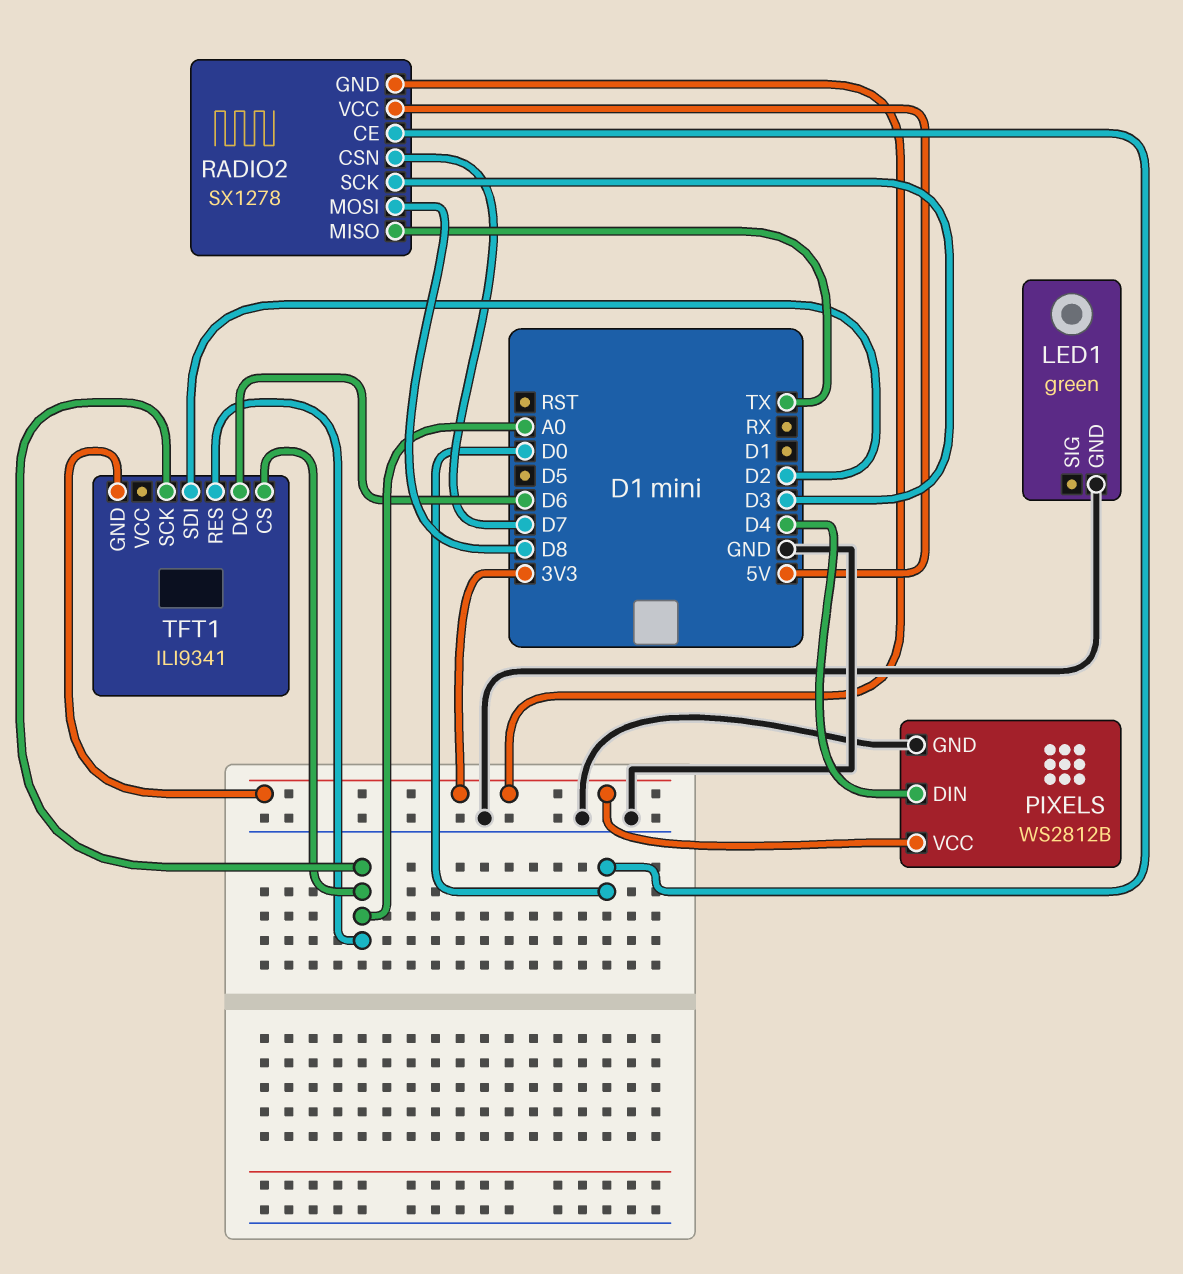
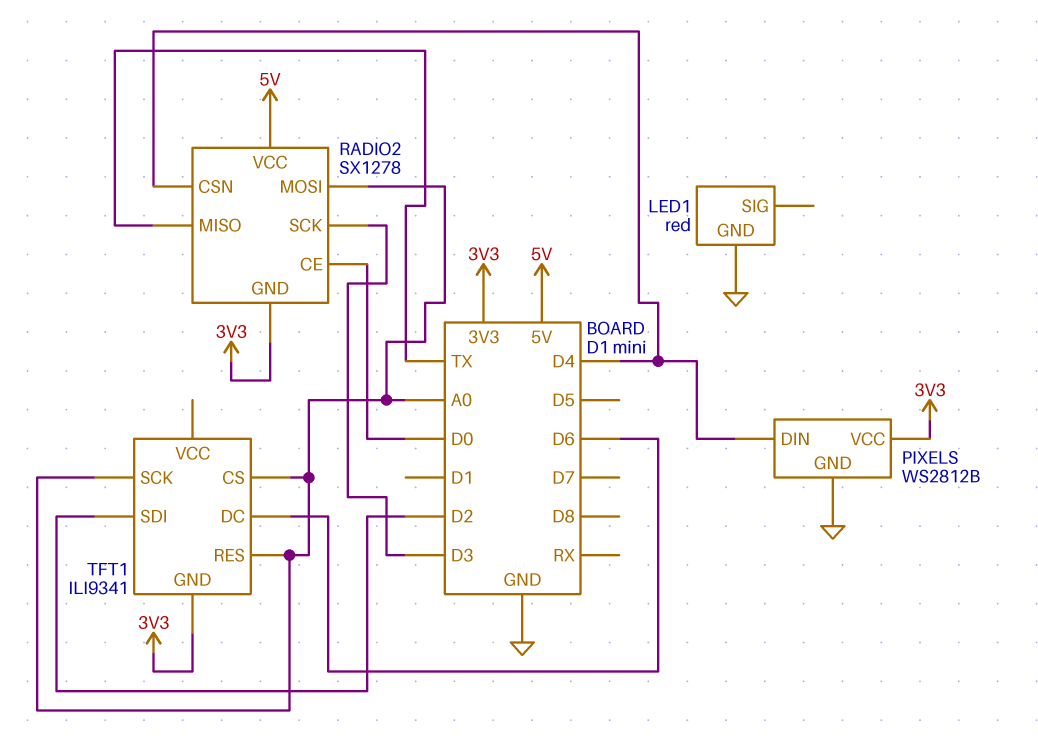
LED1: green -> red
RADIO2 pin CSN: D7 -> D4
RADIO2 pin MOSI: D8 -> A0

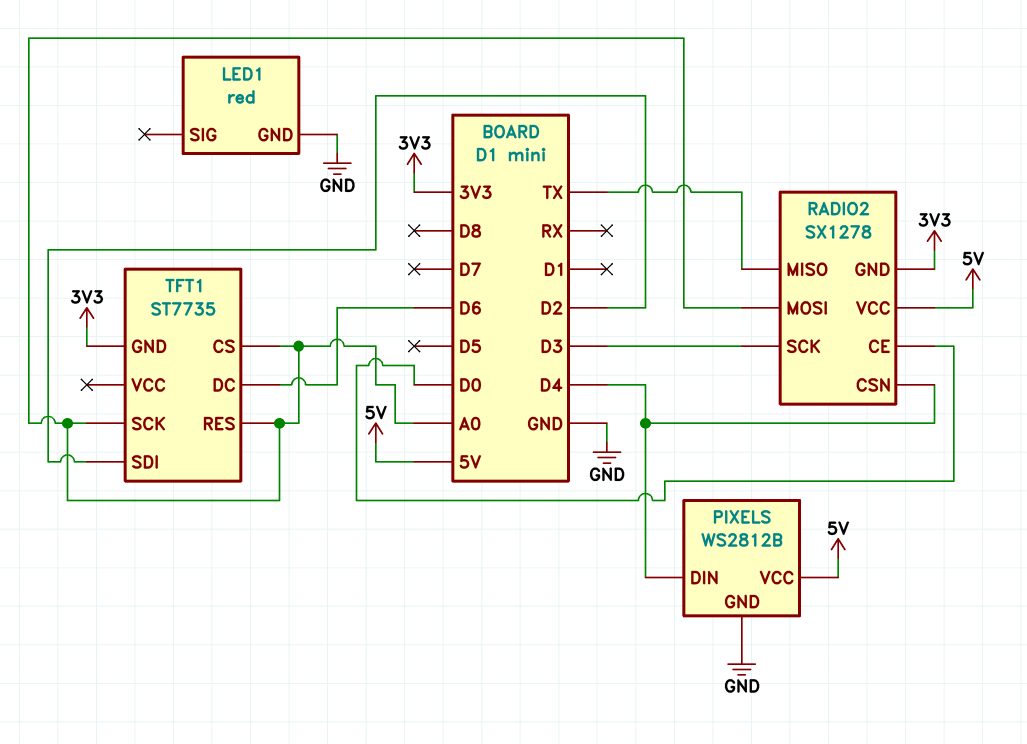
PIXELS pin VCC: 3V3 -> 5V
TFT1: ILI9341 -> ST7735

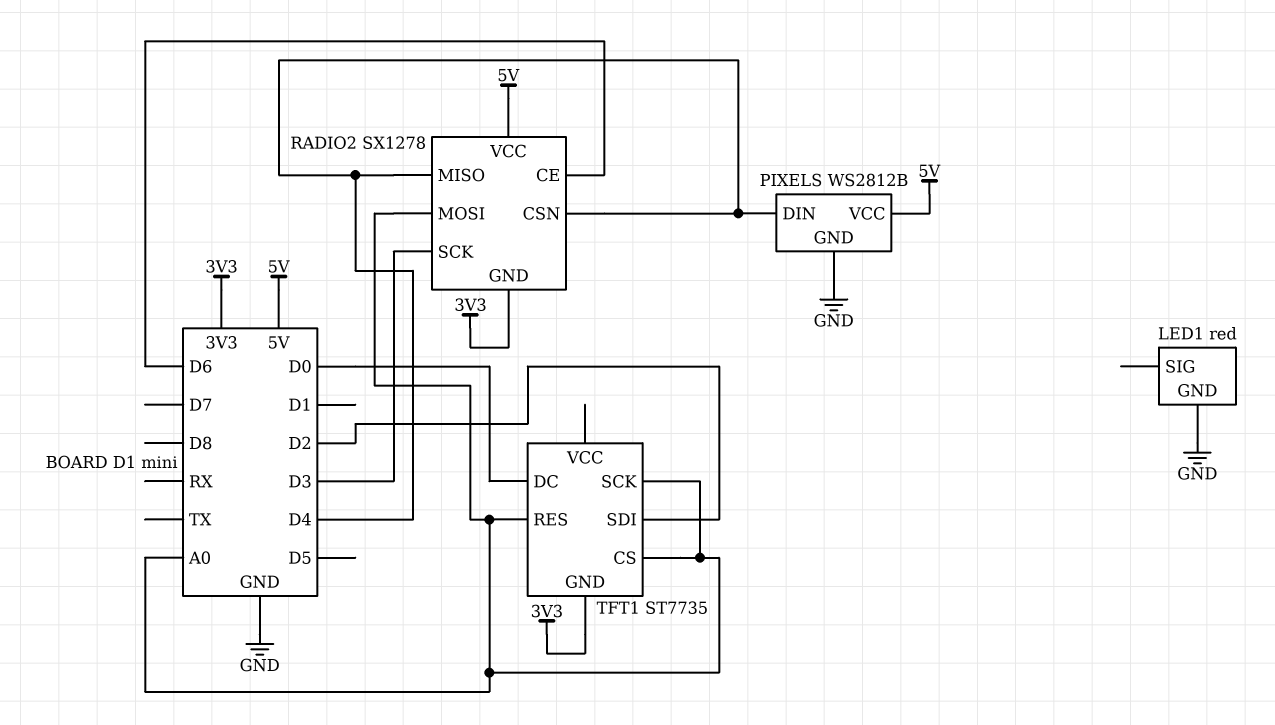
RADIO2 pin CE: D0 -> D6
RADIO2 pin MISO: TX -> D4
TFT1 pin DC: D6 -> D0

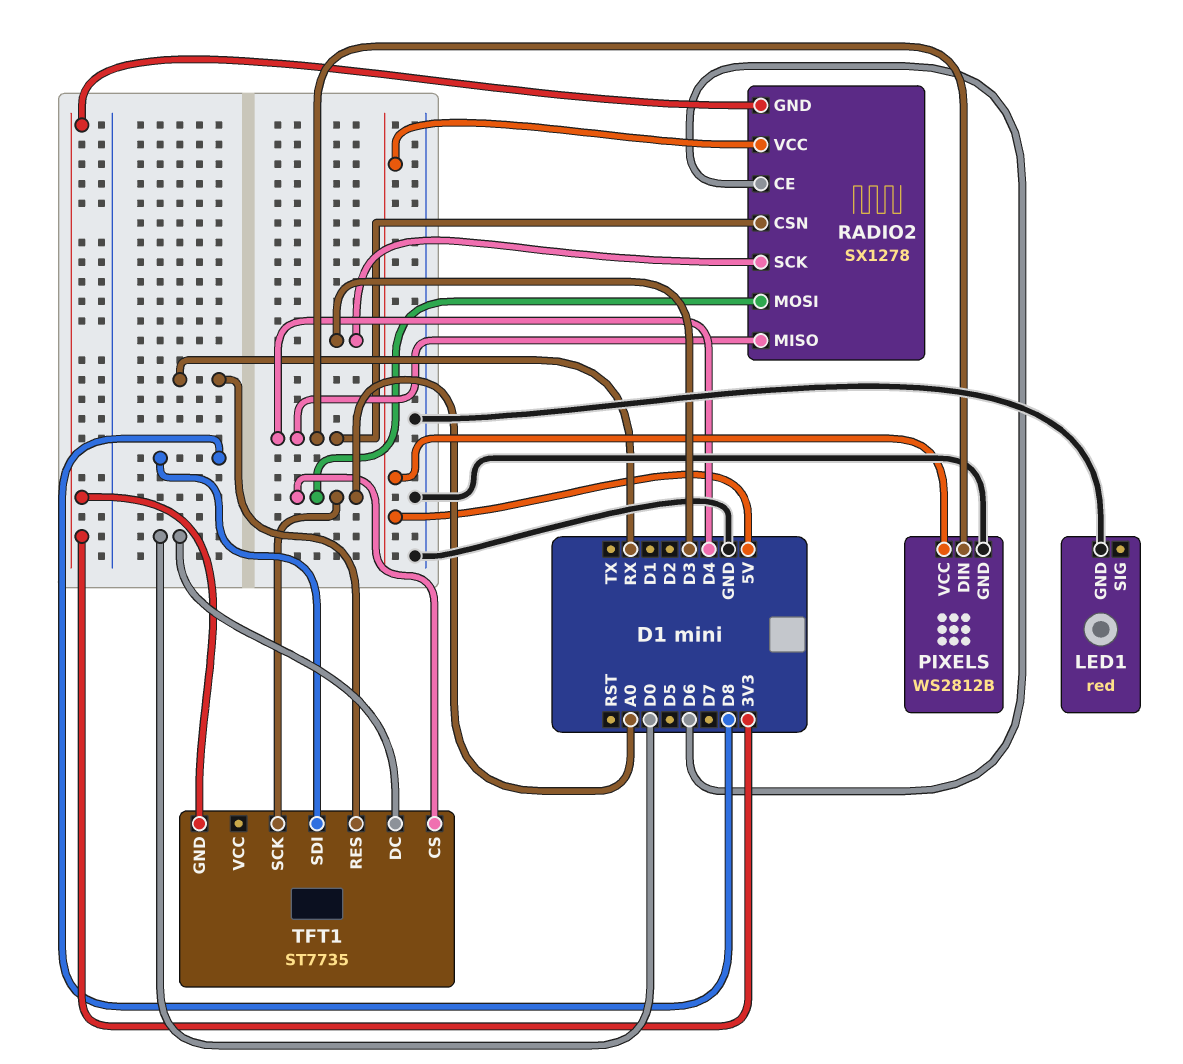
TFT1 pin RES: A0 -> RX
TFT1 pin SDI: D2 -> D8

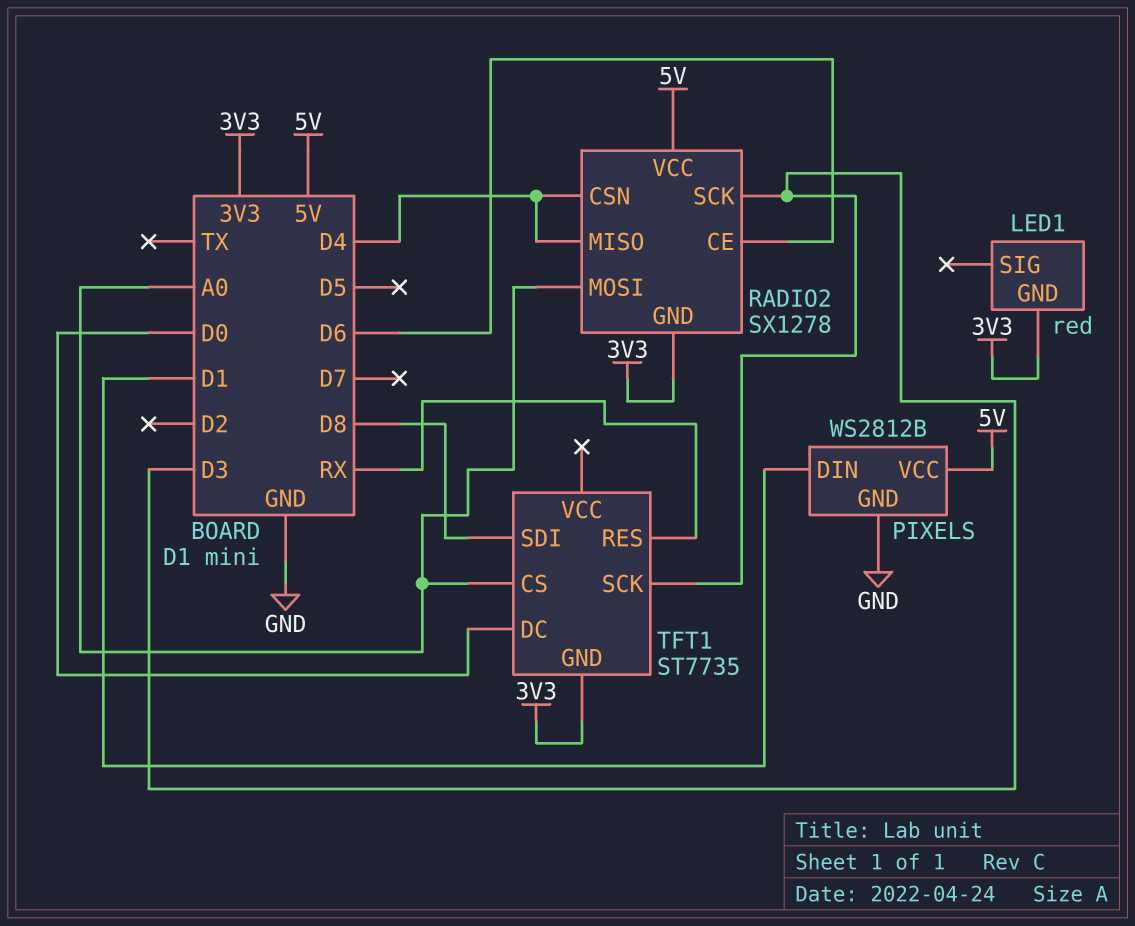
LED1 pin GND: GND -> 3V3
PIXELS pin DIN: D4 -> D1
TFT1 pin SCK: A0 -> D3

